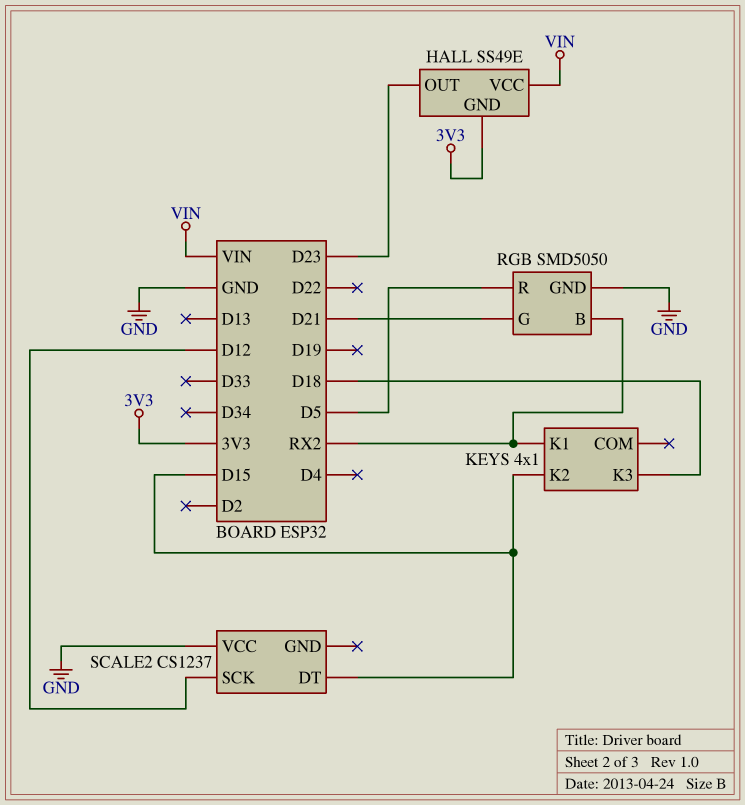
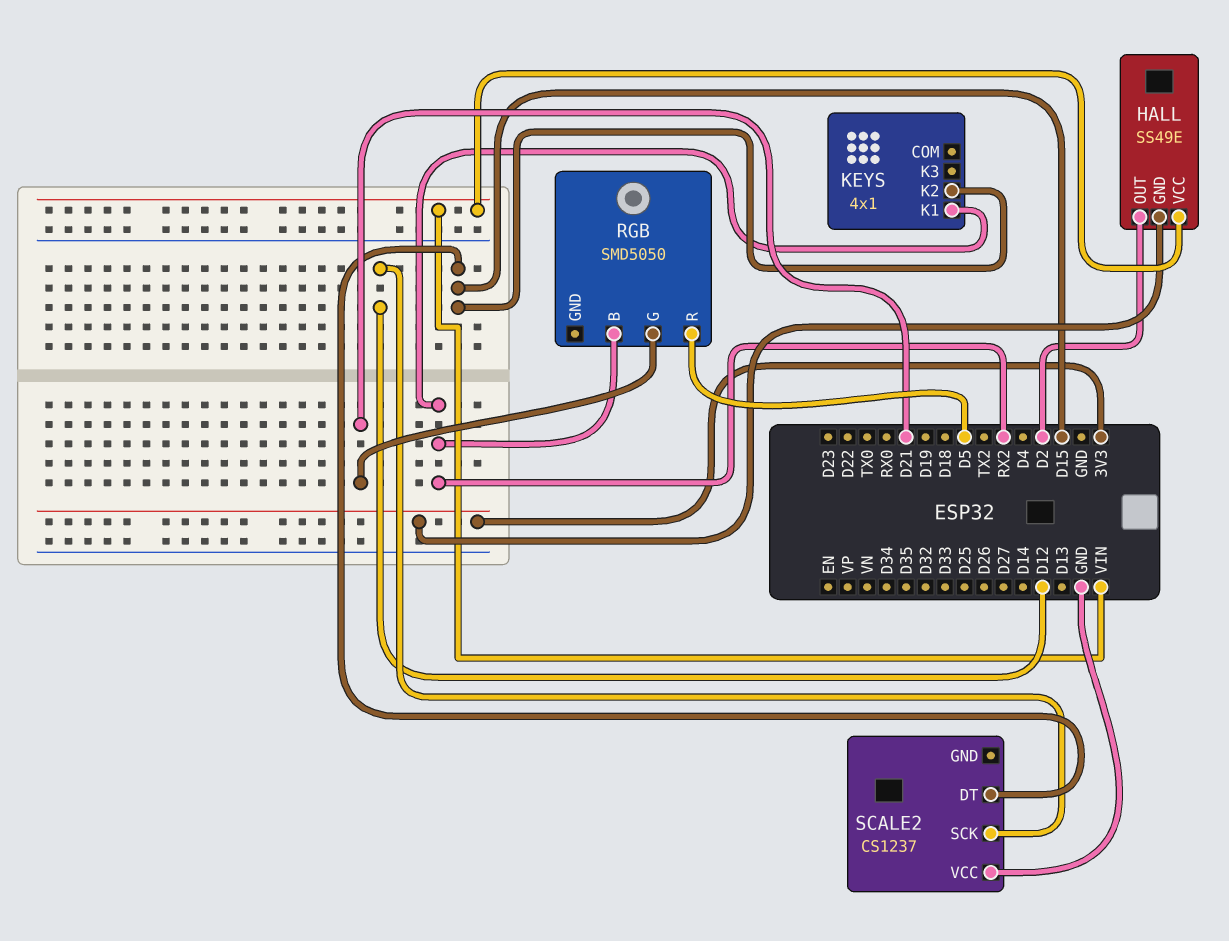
HALL pin OUT: D23 -> D2
KEYS pin K3: D18 -> none
RGB pin GND: GND -> none

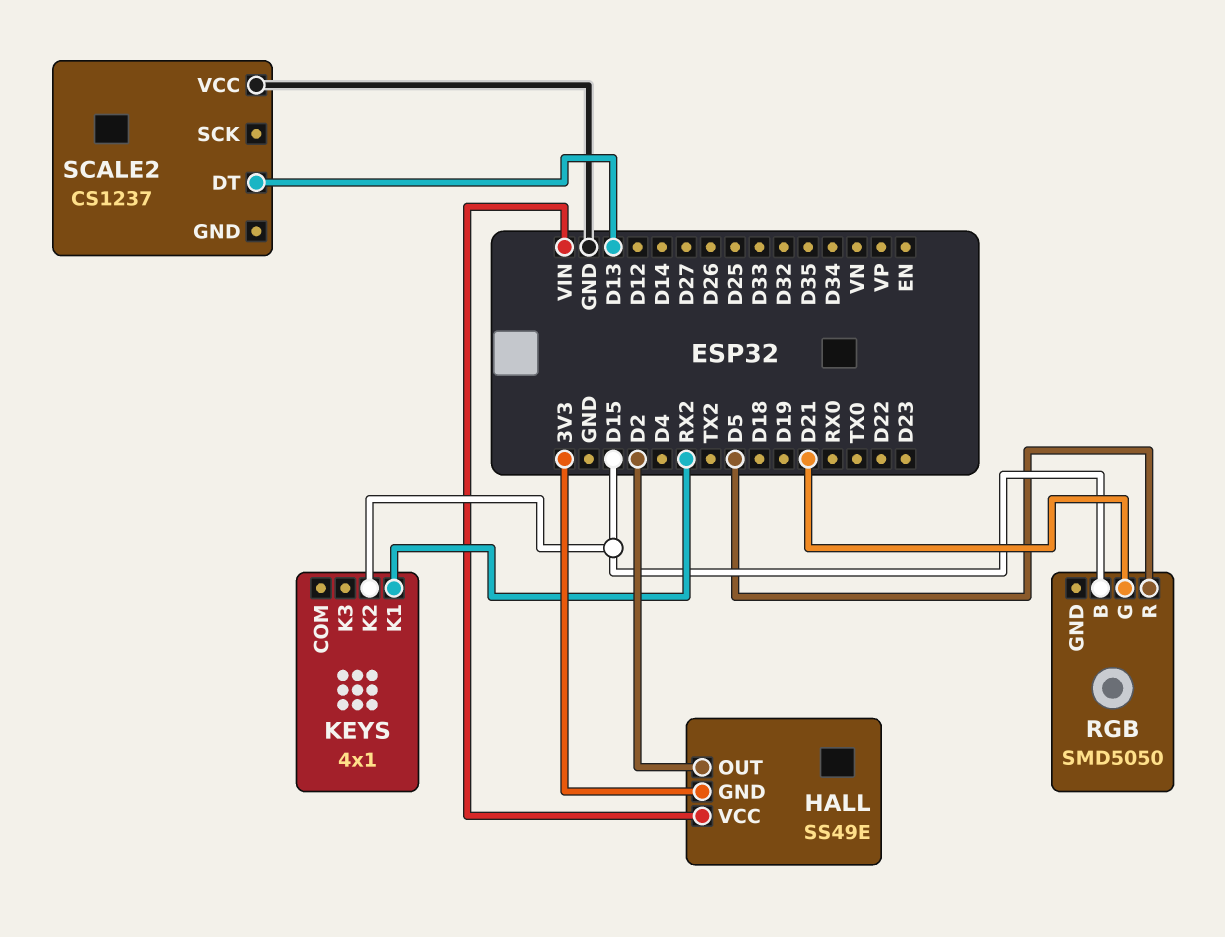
RGB pin B: RX2 -> D15
SCALE2 pin DT: D15 -> D13
SCALE2 pin SCK: D12 -> none

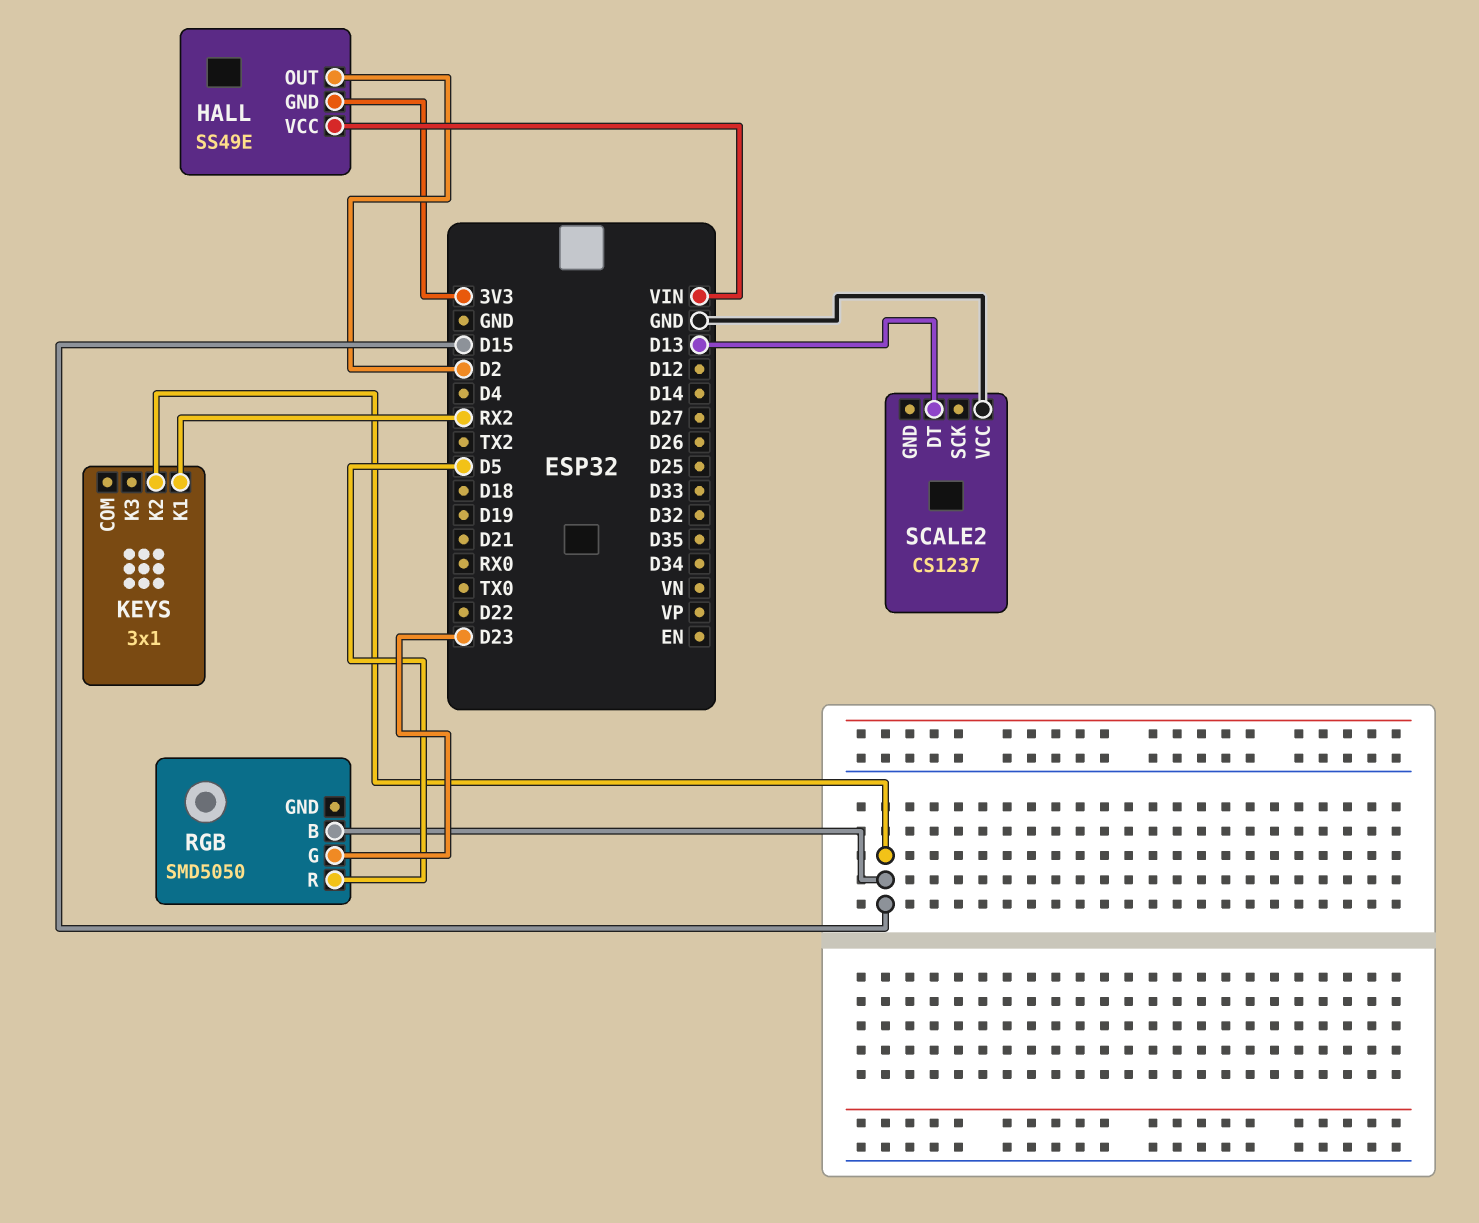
KEYS: 4x1 -> 3x1
RGB pin G: D21 -> D23

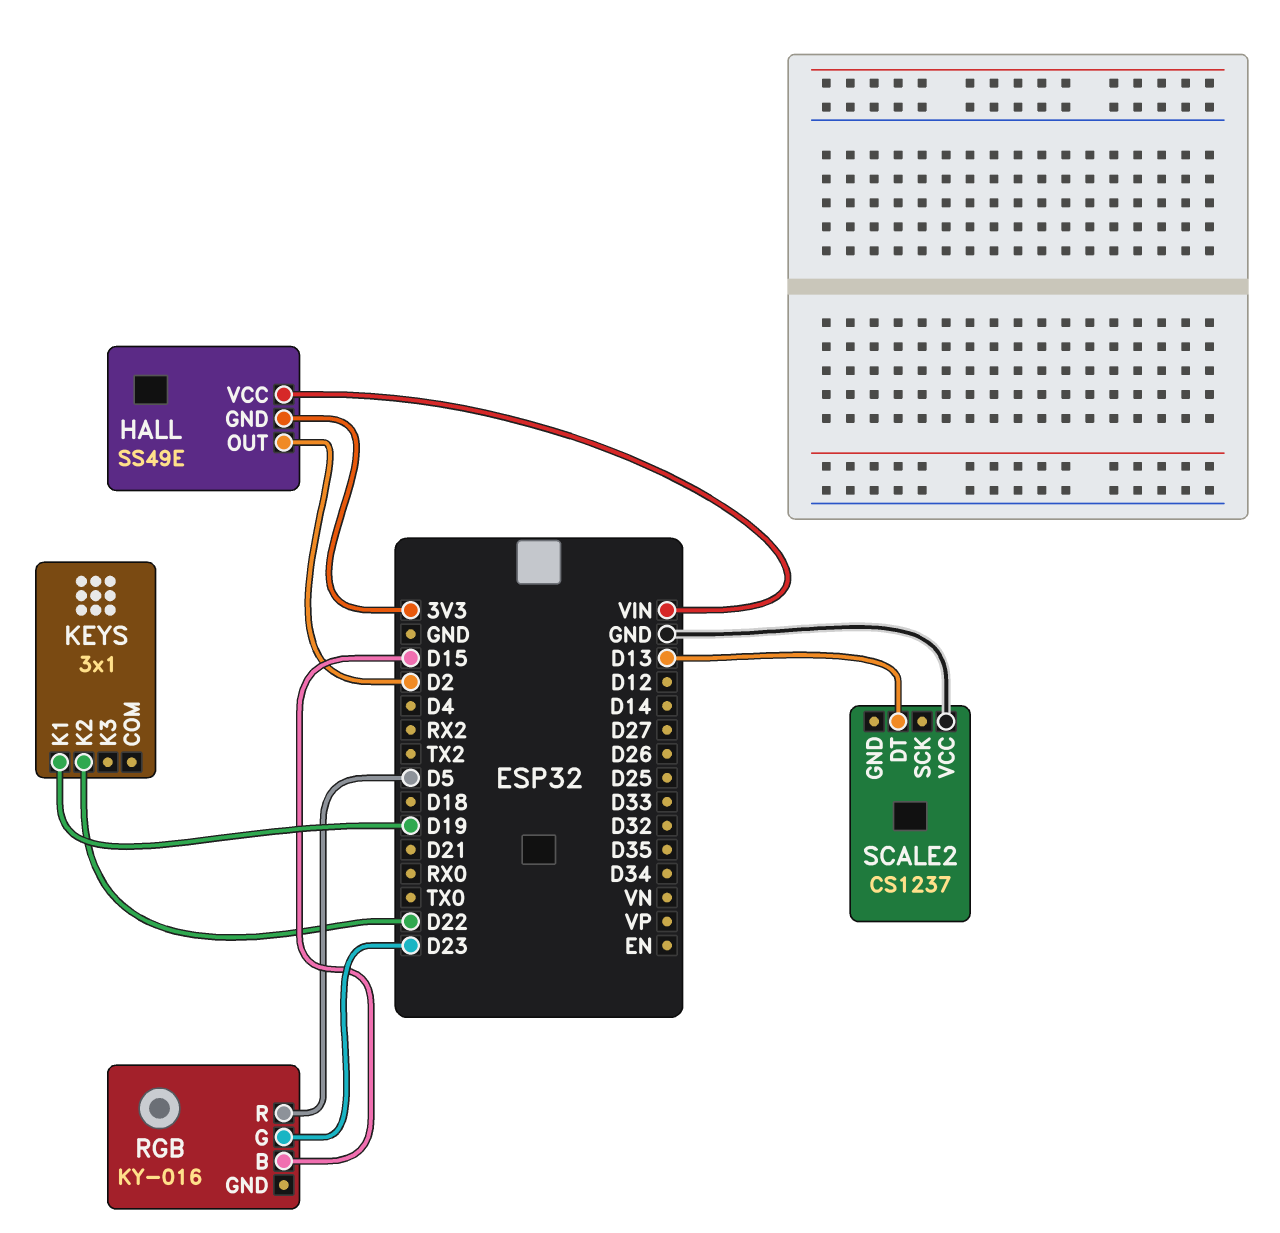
KEYS pin K1: RX2 -> D19
KEYS pin K2: D15 -> D22
RGB: SMD5050 -> KY-016

